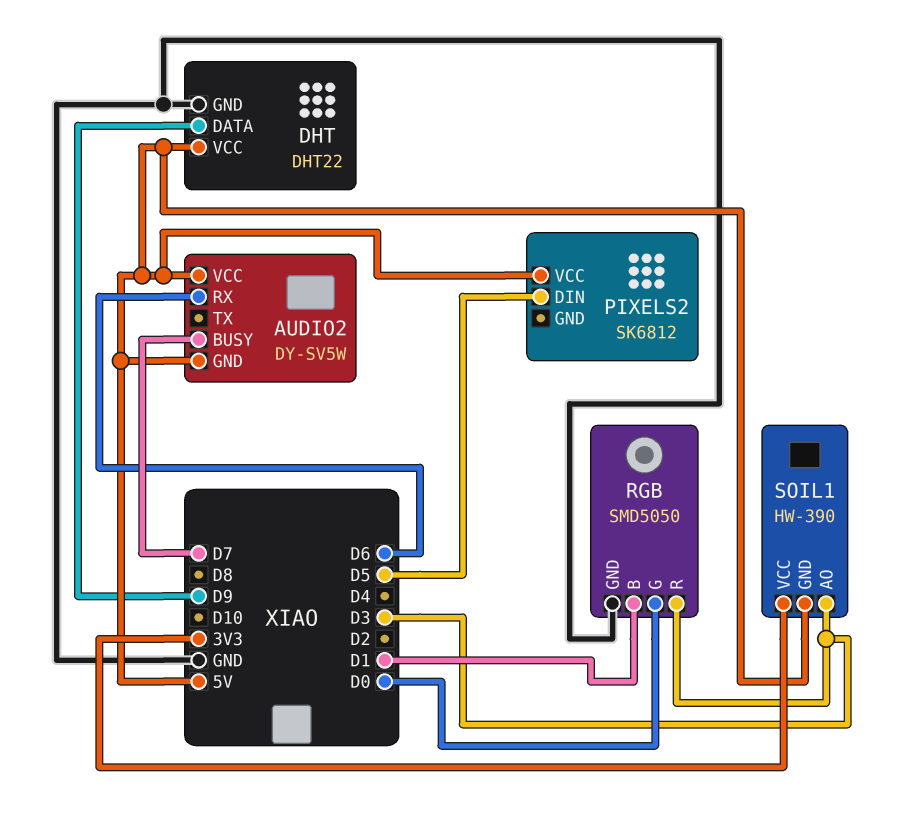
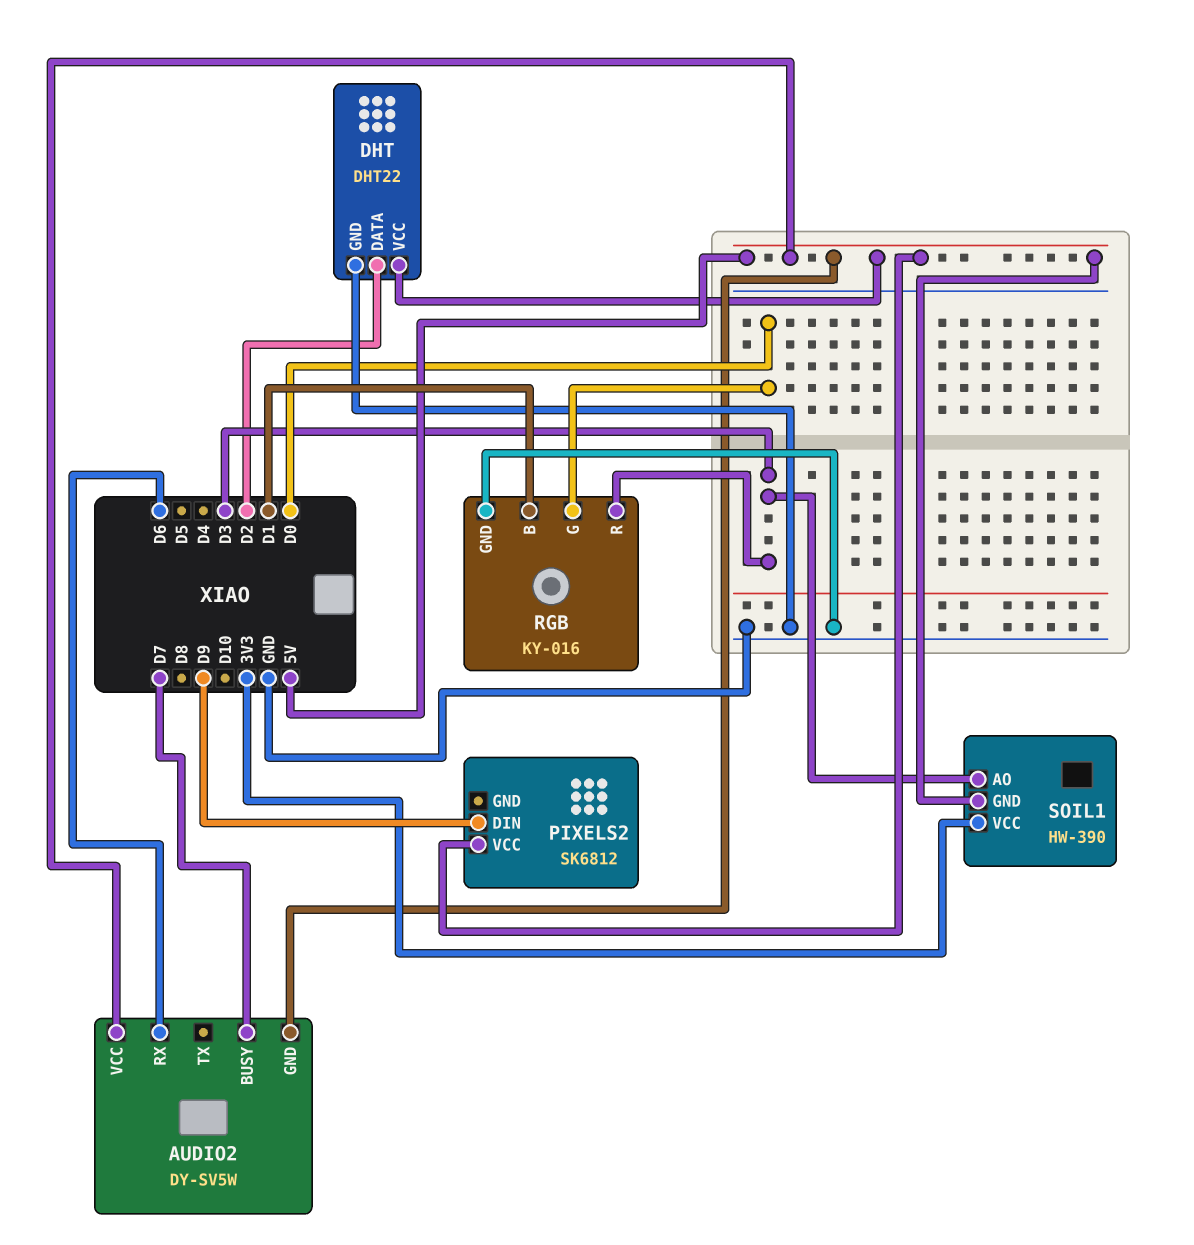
DHT pin DATA: D9 -> D2
PIXELS2 pin DIN: D5 -> D9
RGB: SMD5050 -> KY-016

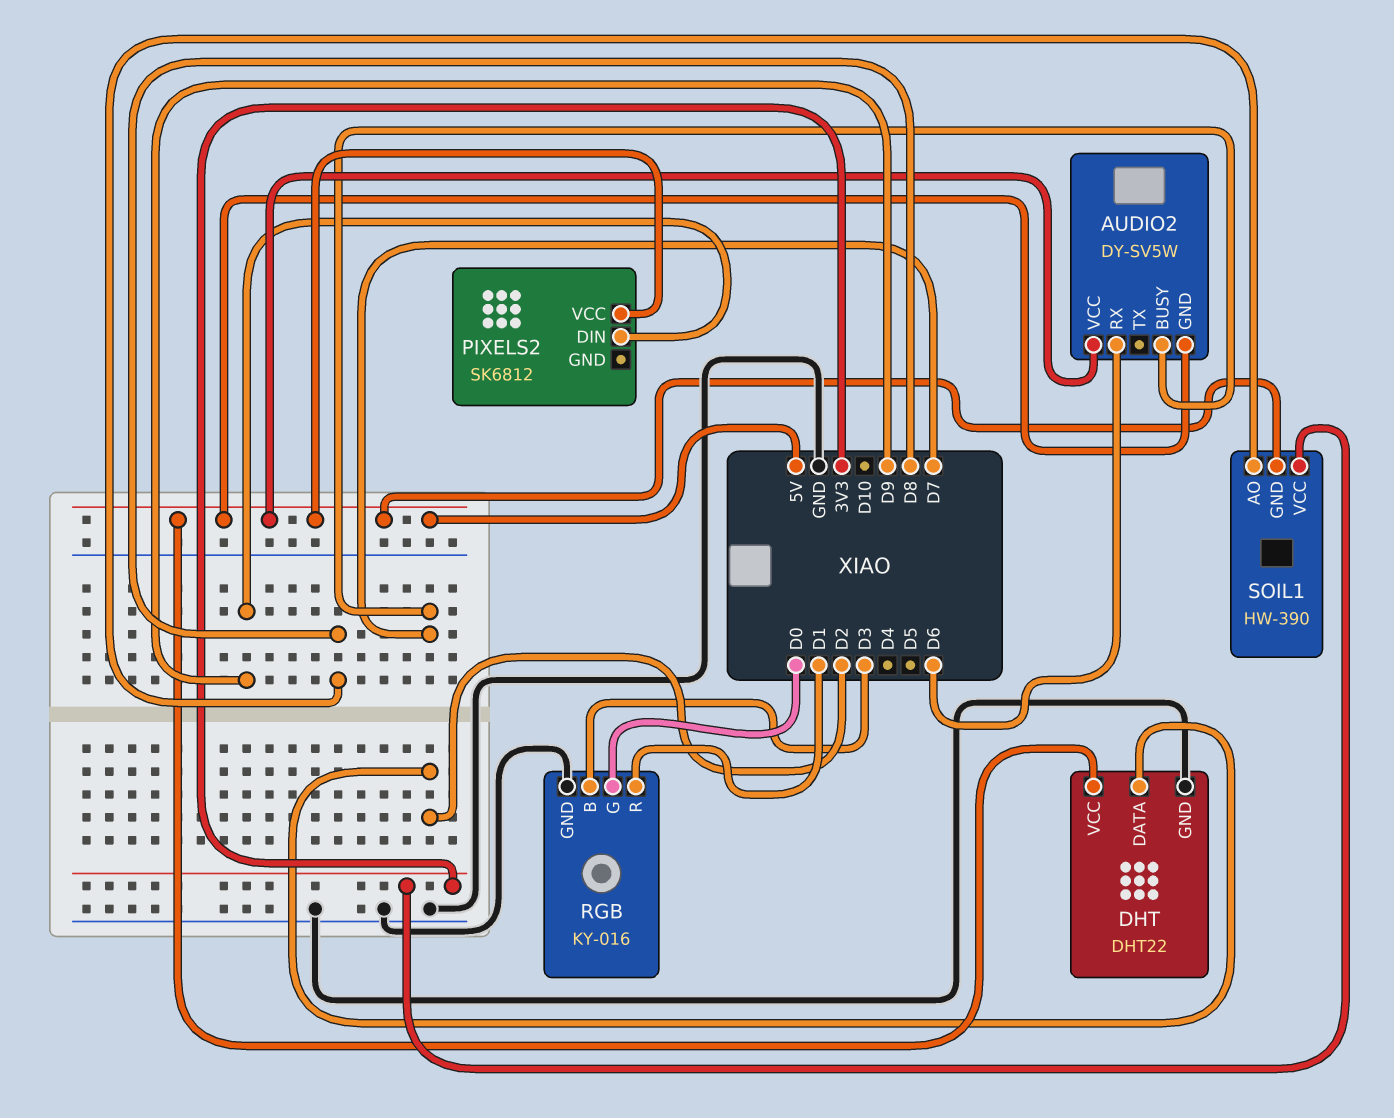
RGB pin B: D1 -> D3
RGB pin R: D3 -> D1
SOIL1 pin AO: D3 -> D8

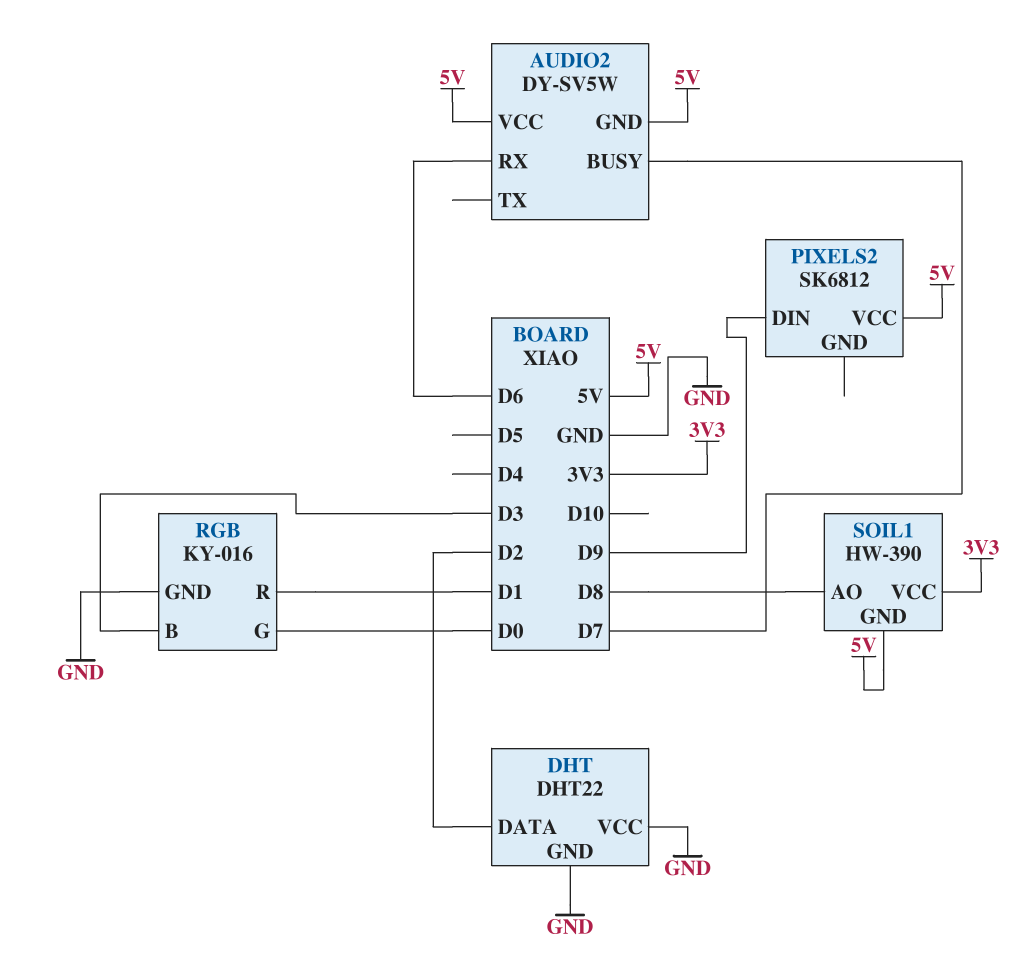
DHT pin VCC: 5V -> GND

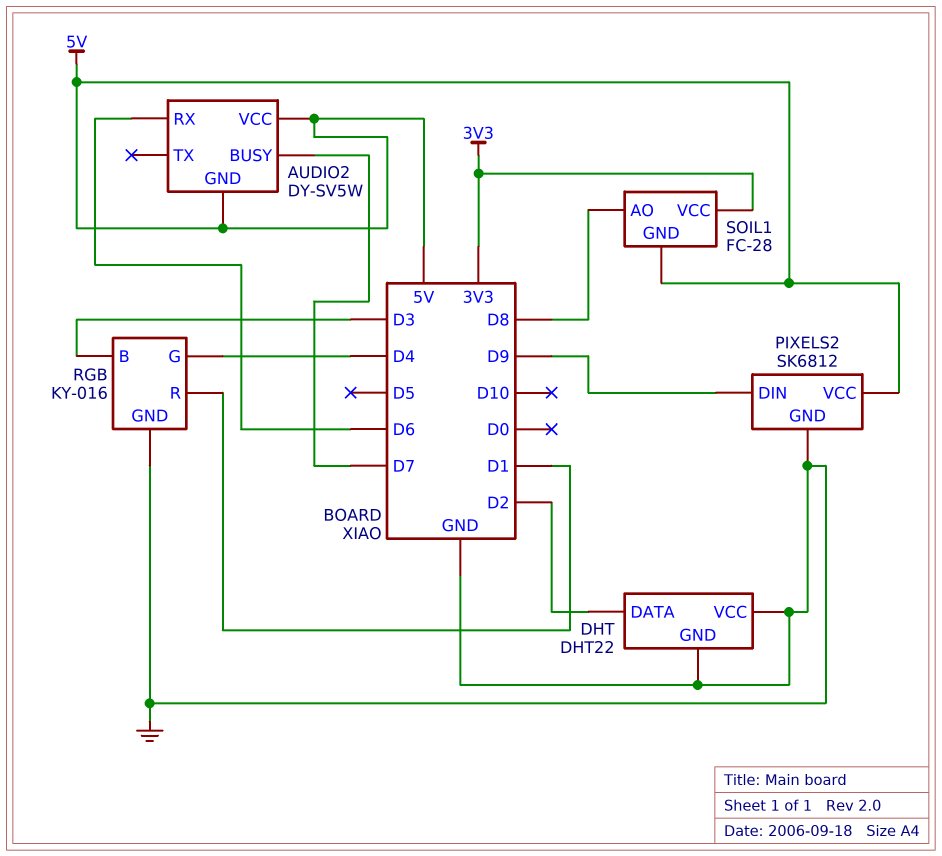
PIXELS2 pin GND: none -> GND
RGB pin G: D0 -> D4
SOIL1: HW-390 -> FC-28

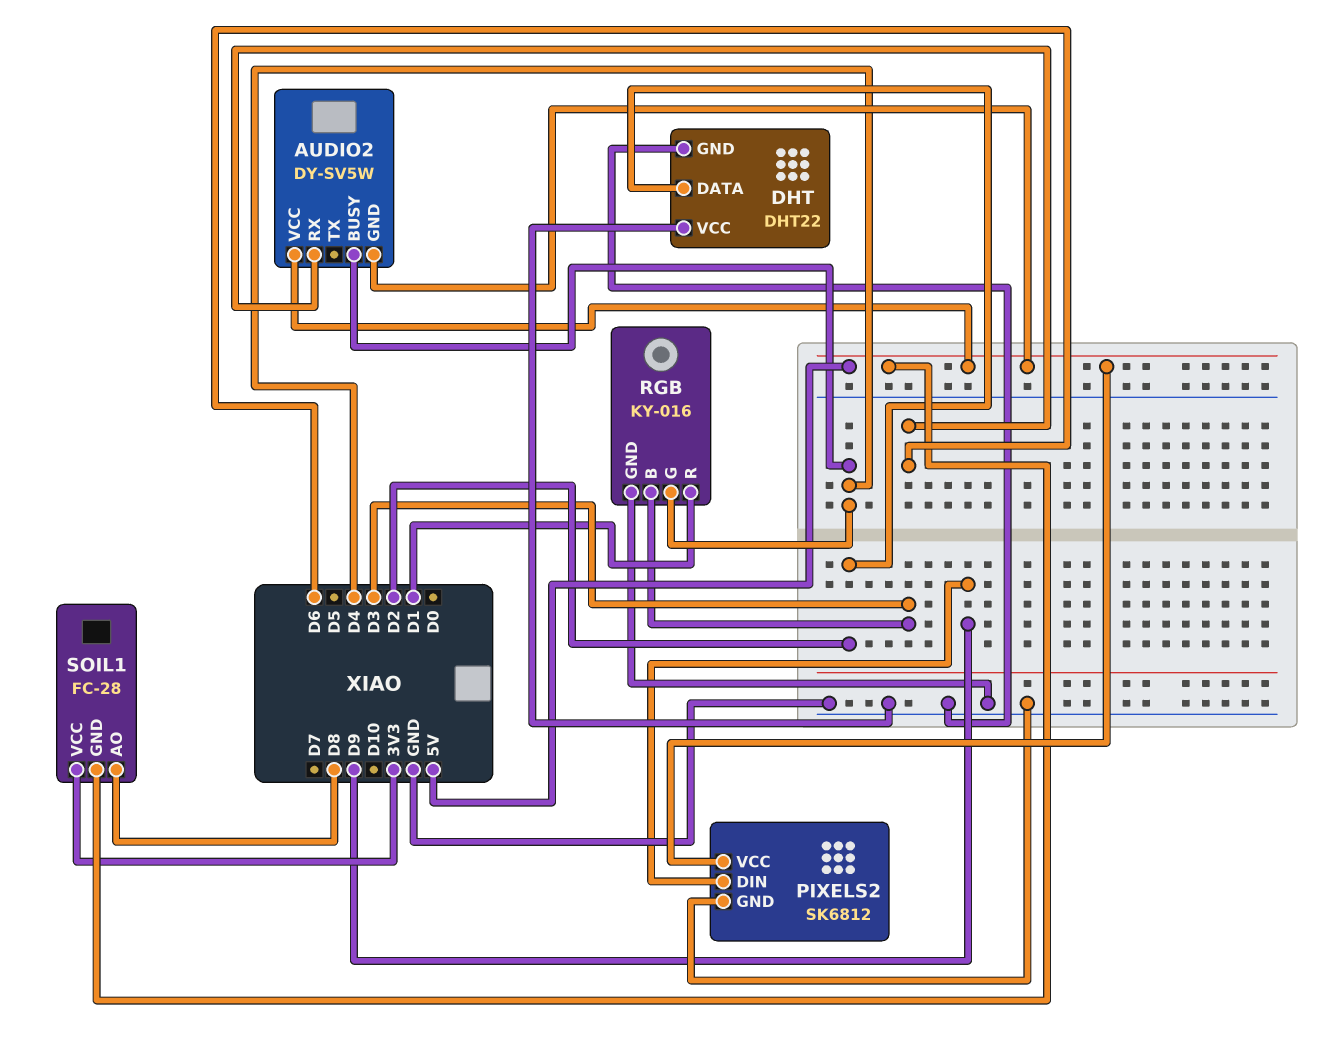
AUDIO2 pin BUSY: D7 -> D4

